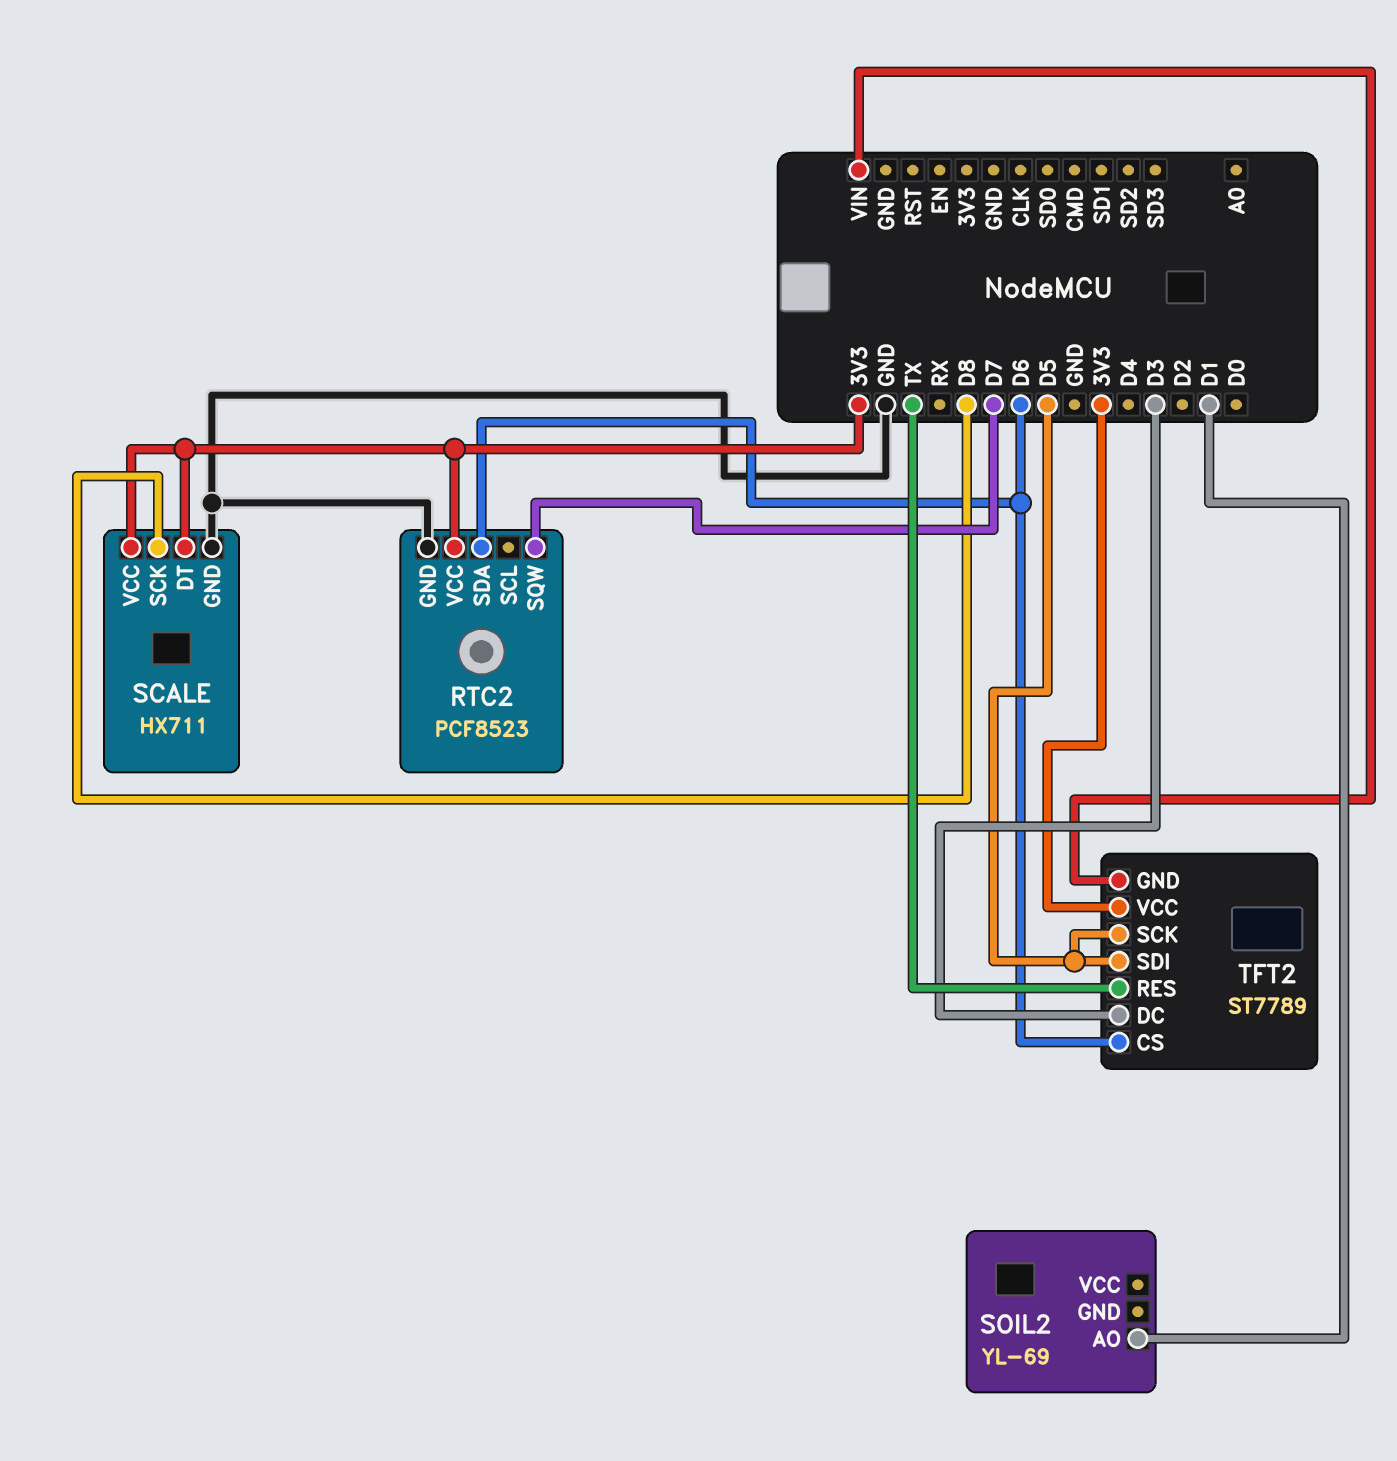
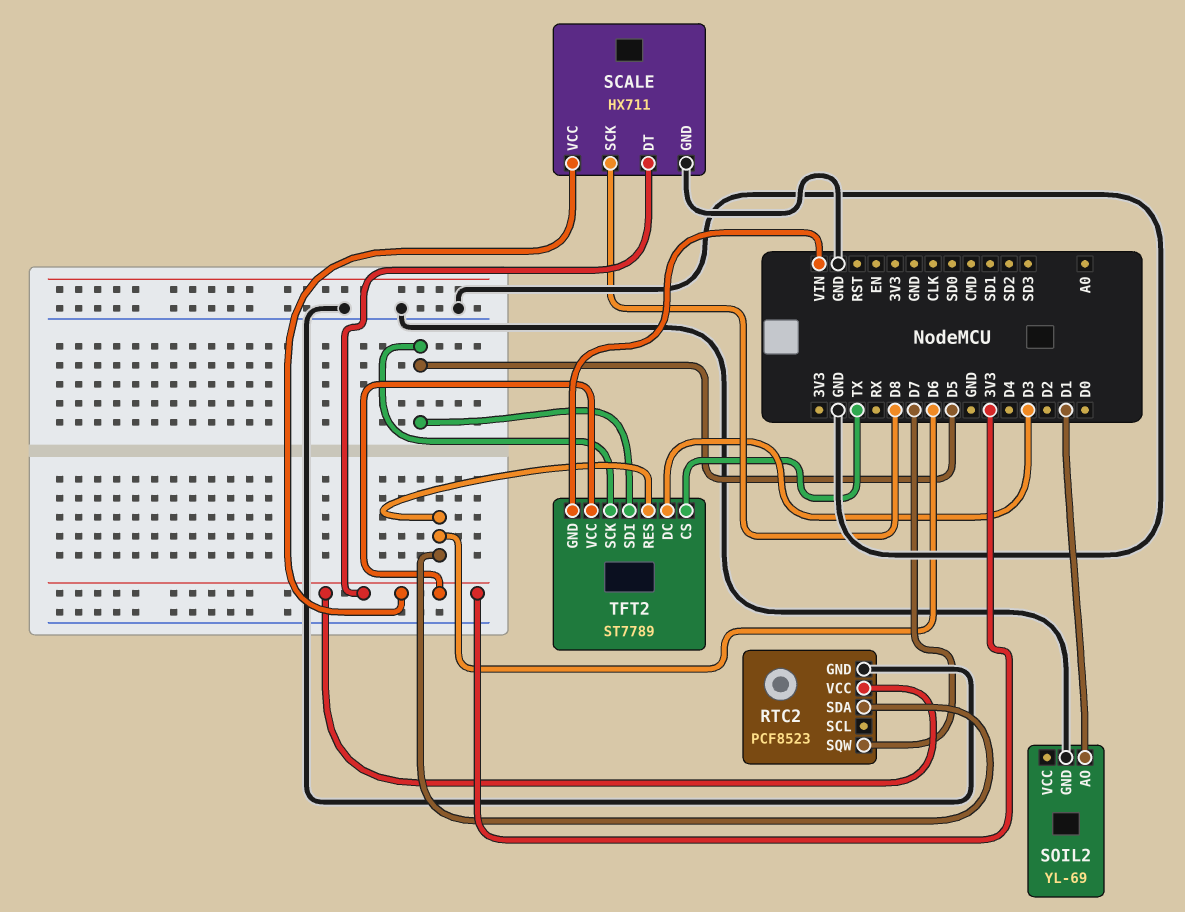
SOIL2 pin GND: none -> GND
TFT2 pin CS: D6 -> TX
TFT2 pin RES: TX -> D6

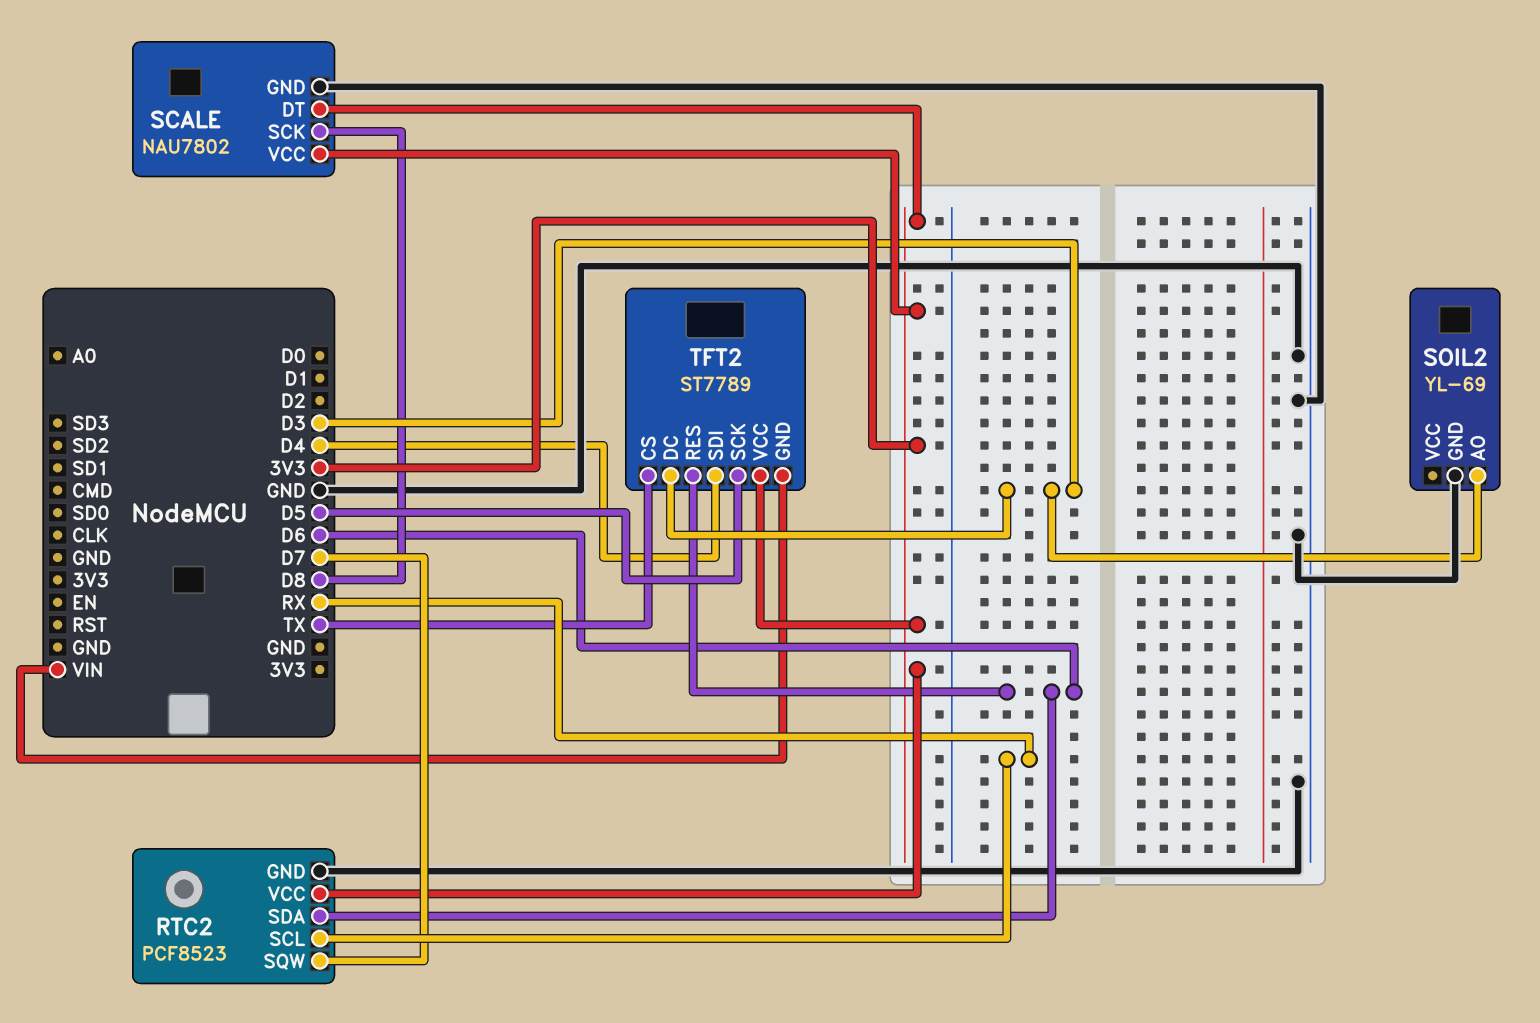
RTC2 pin SCL: none -> RX
SCALE: HX711 -> NAU7802
SOIL2 pin AO: D1 -> D3
TFT2 pin SDI: D5 -> D4

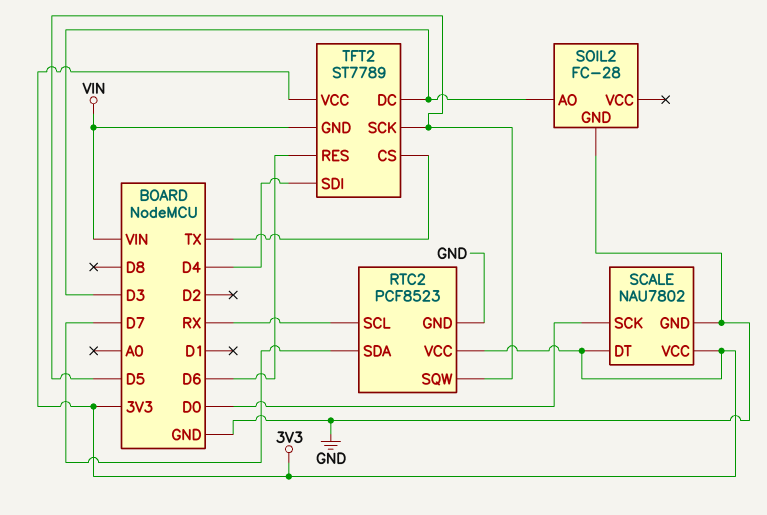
RTC2 pin SDA: D6 -> D7
RTC2 pin SQW: D7 -> D5
SCALE pin SCK: D8 -> D0
SOIL2: YL-69 -> FC-28

